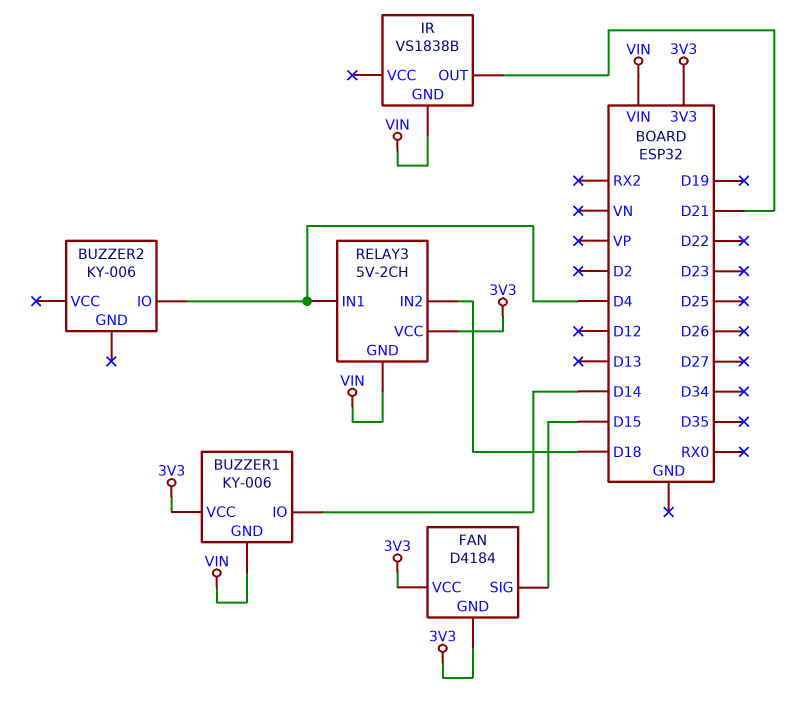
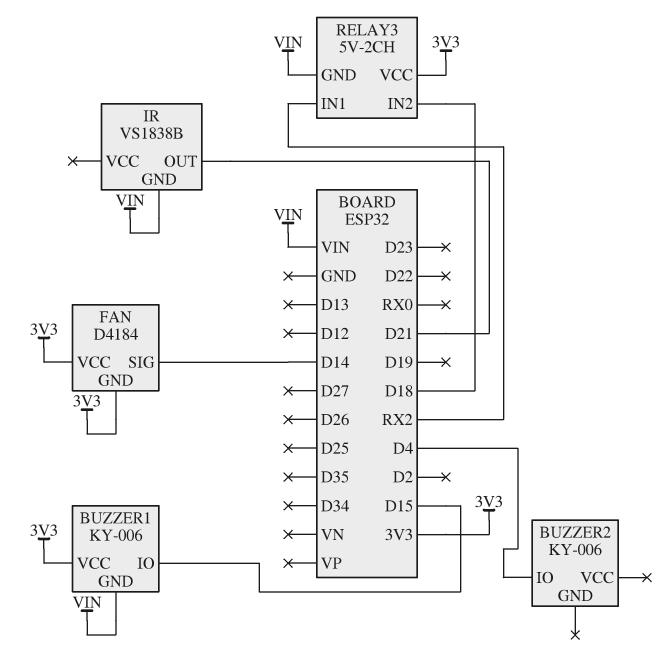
BUZZER1 pin IO: D14 -> D15
FAN pin SIG: D15 -> D14
RELAY3 pin IN1: D4 -> RX2

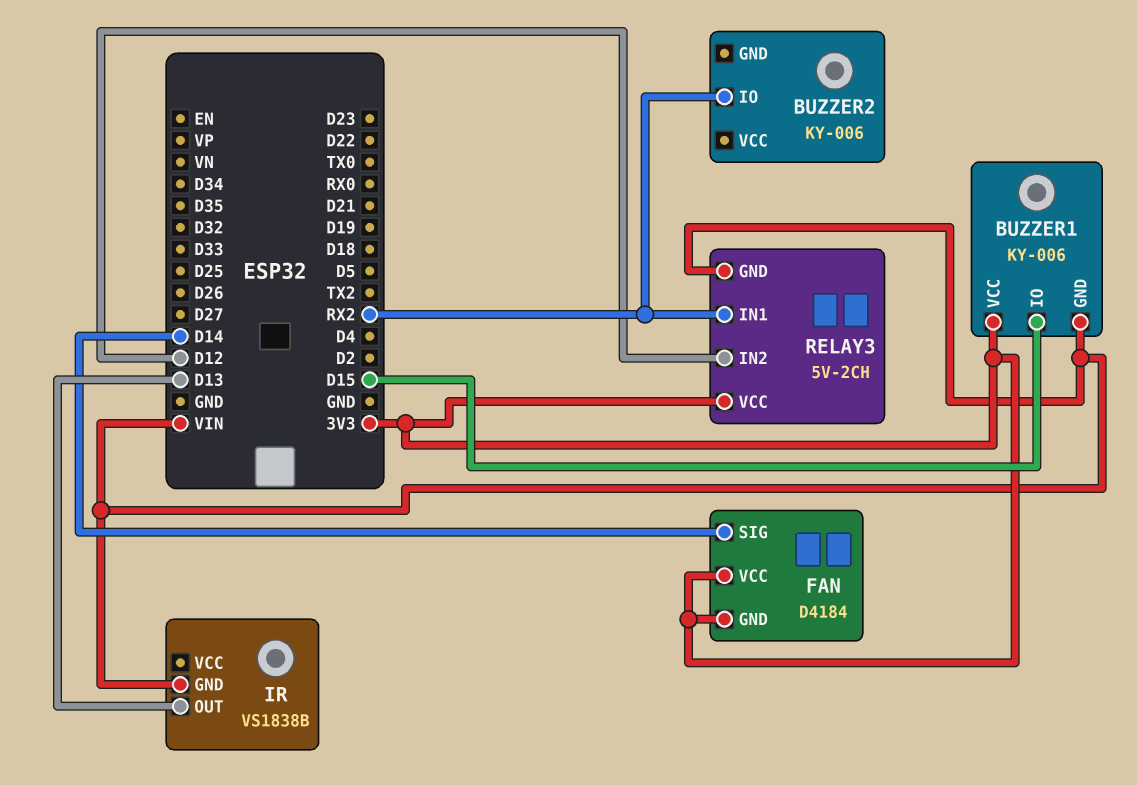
BUZZER2 pin IO: D4 -> RX2
IR pin OUT: D21 -> D13
RELAY3 pin IN2: D18 -> D12

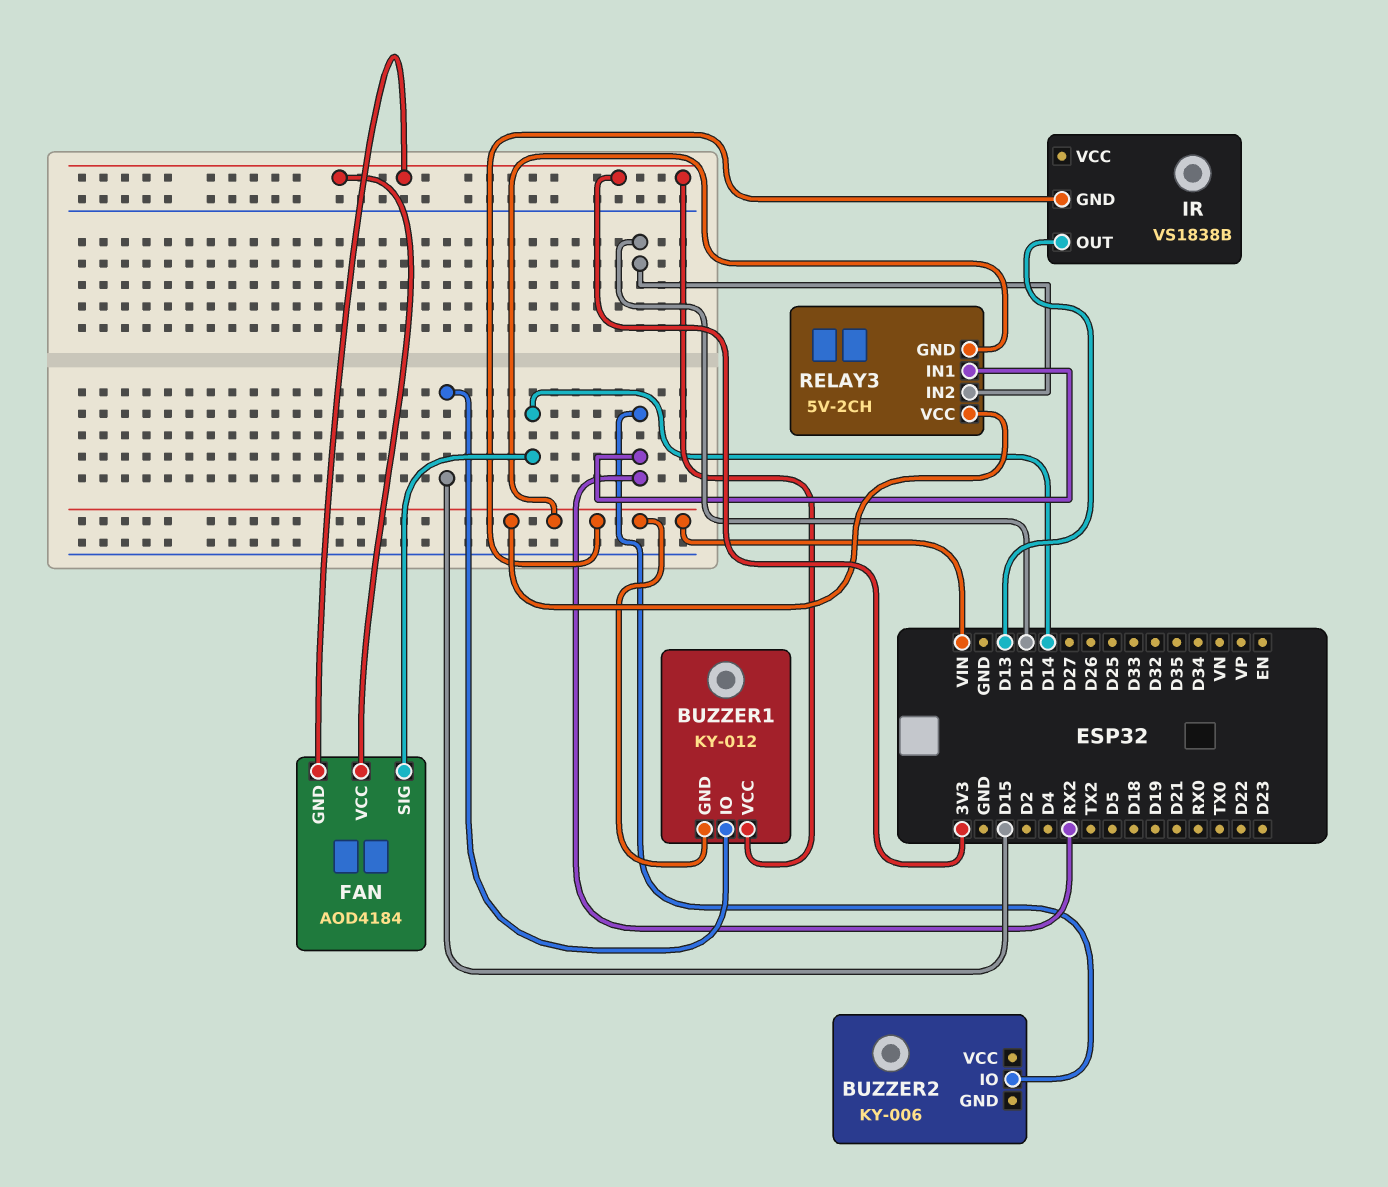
BUZZER1: KY-006 -> KY-012
FAN: D4184 -> AOD4184
RELAY3 pin VCC: 3V3 -> VIN

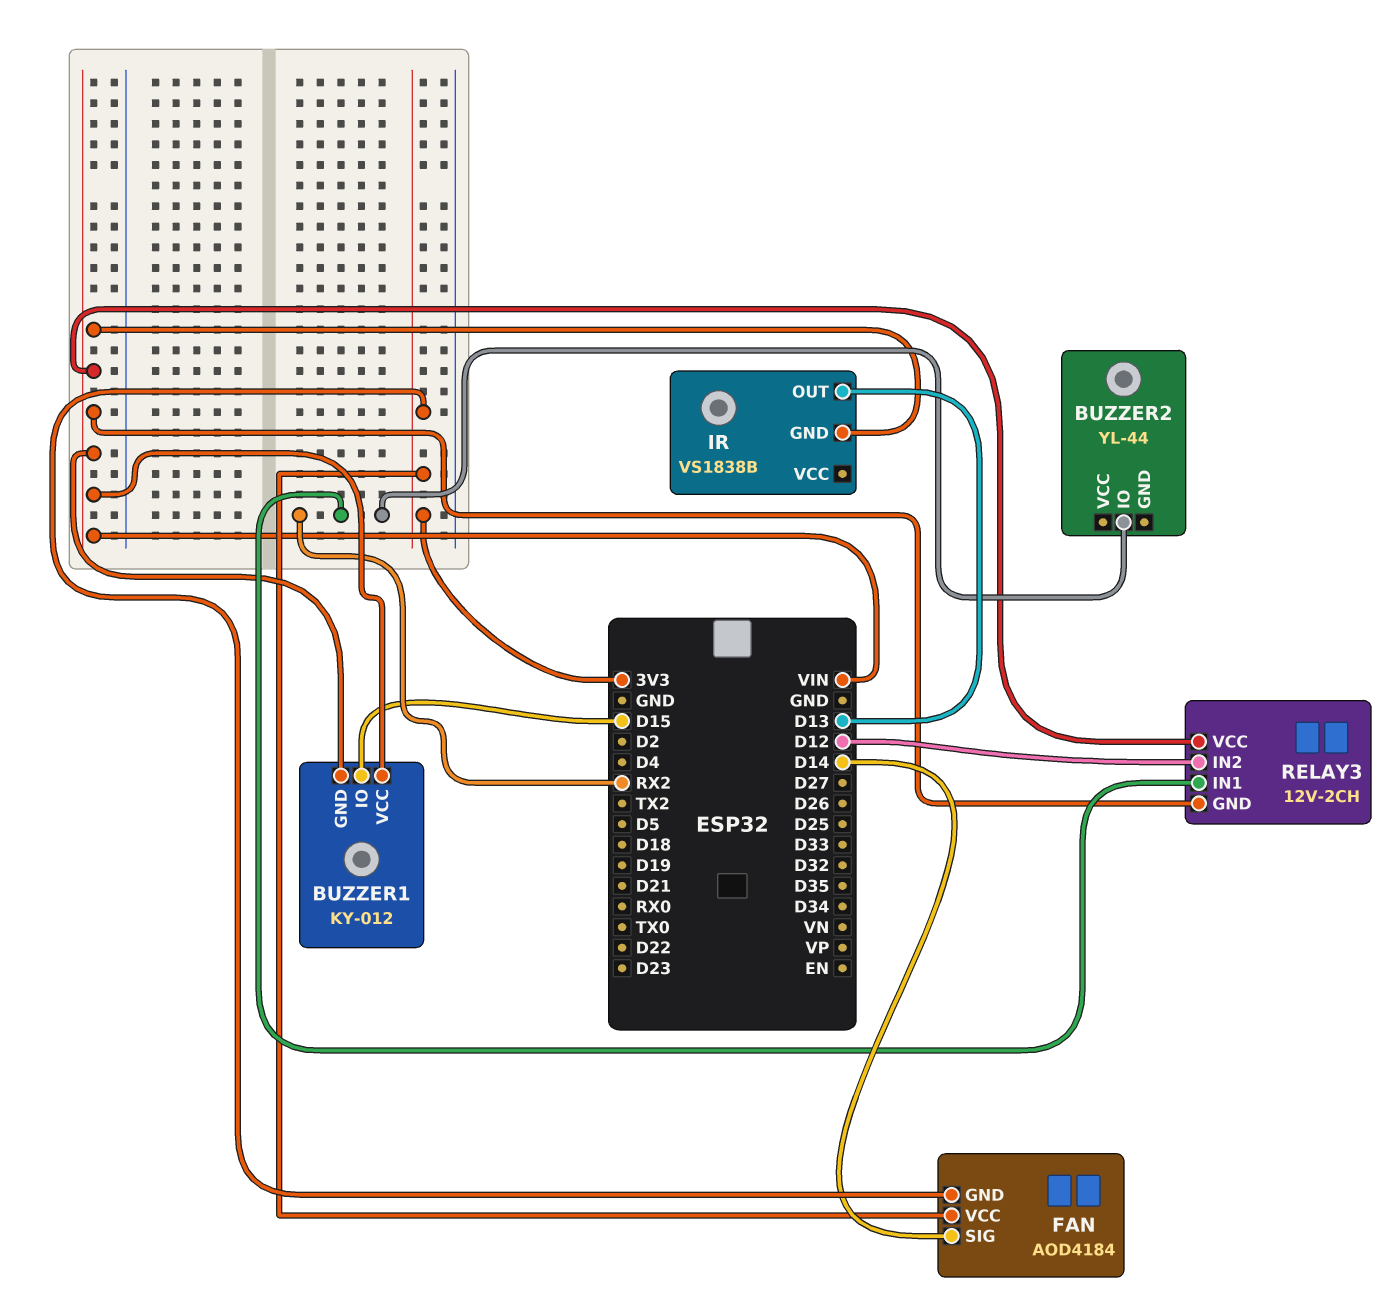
BUZZER1 pin VCC: 3V3 -> VIN
BUZZER2: KY-006 -> YL-44
RELAY3: 5V-2CH -> 12V-2CH

